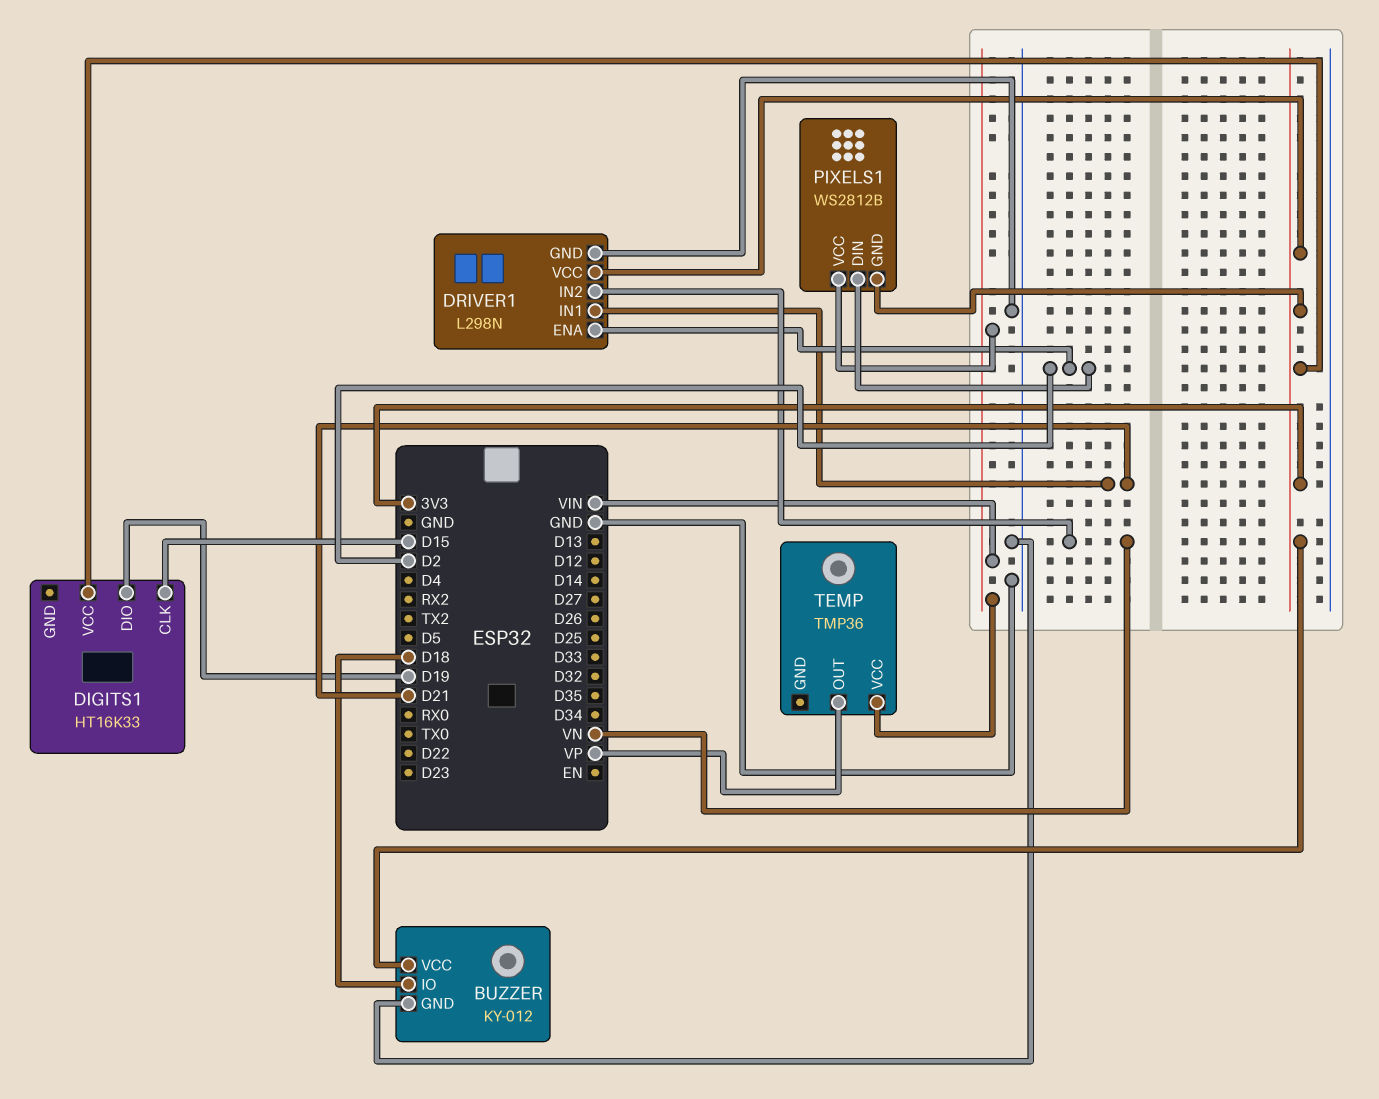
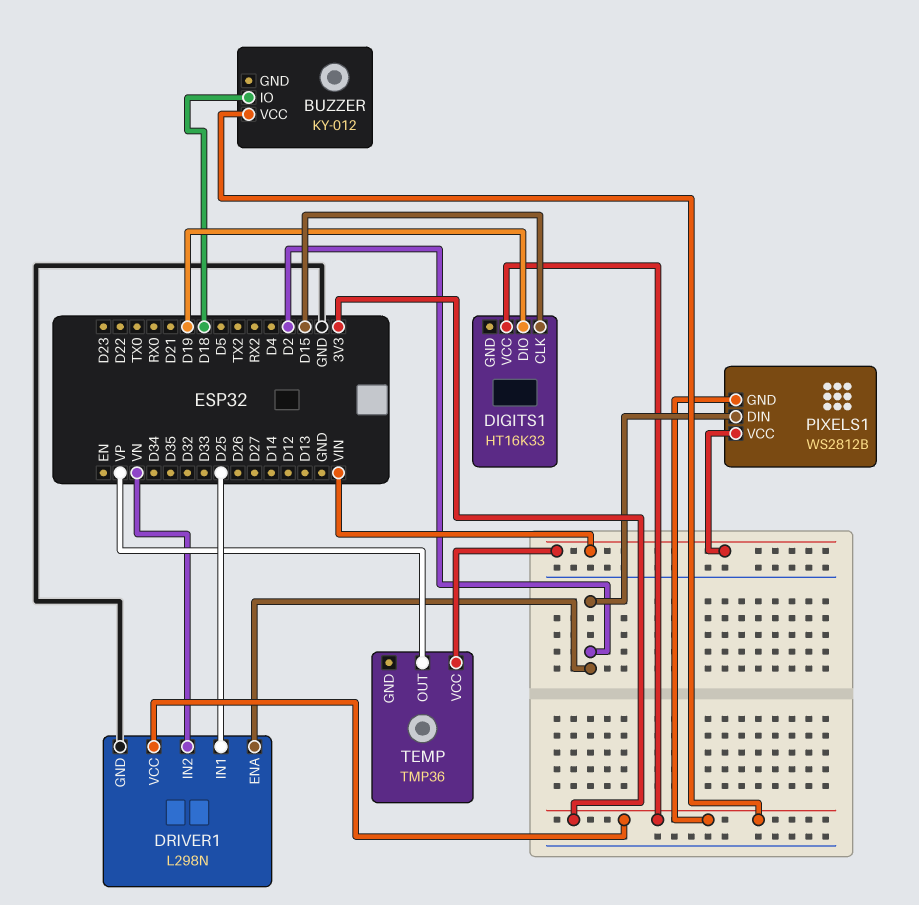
BUZZER pin GND: GND -> none
DRIVER1 pin IN1: D21 -> D25

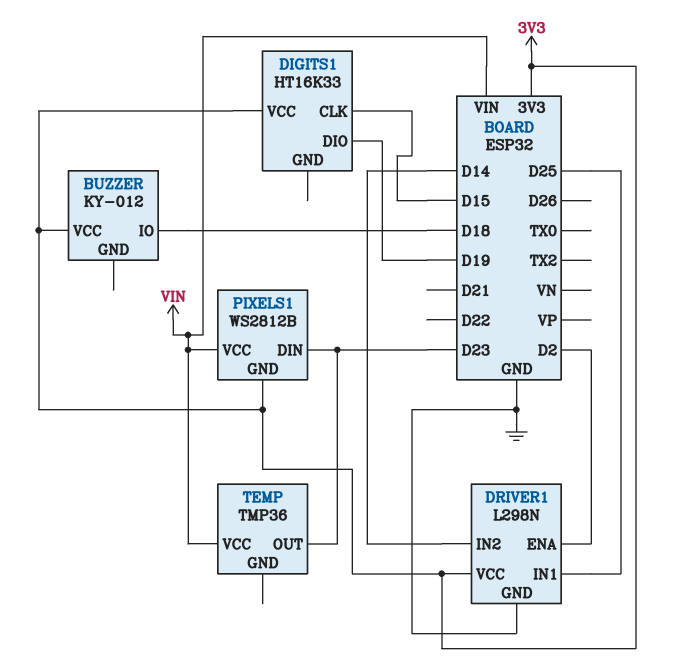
DRIVER1 pin IN2: VN -> D14
PIXELS1 pin DIN: D2 -> D23
TEMP pin OUT: VP -> D23

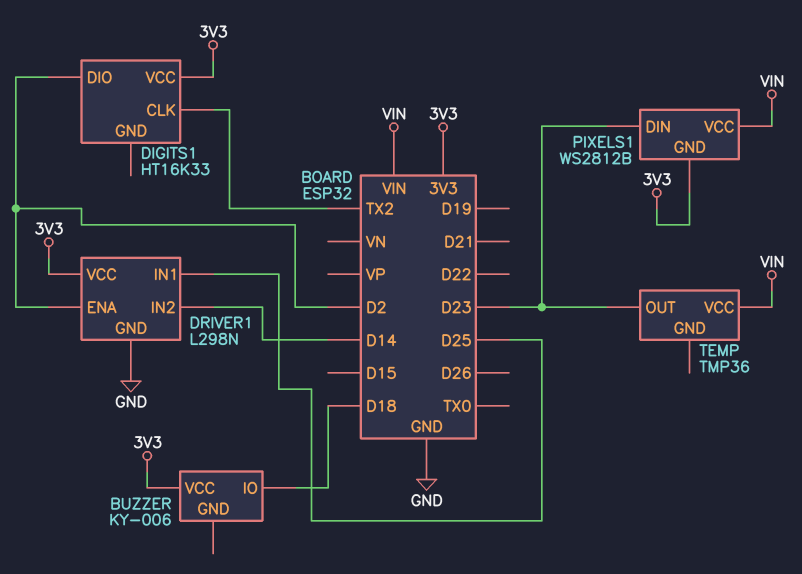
BUZZER: KY-012 -> KY-006
DIGITS1 pin CLK: D15 -> TX2
DIGITS1 pin DIO: D19 -> D2

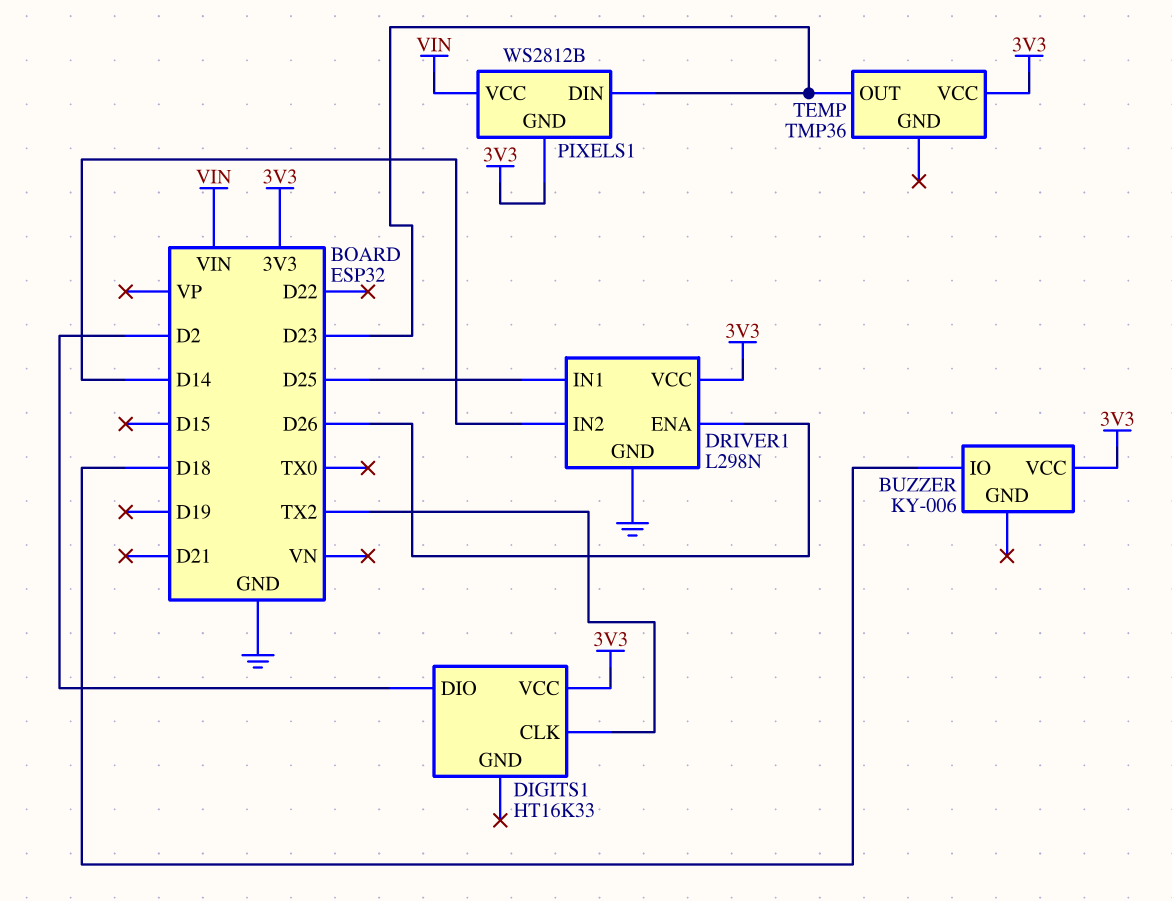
DRIVER1 pin ENA: D2 -> D26
TEMP pin VCC: VIN -> 3V3

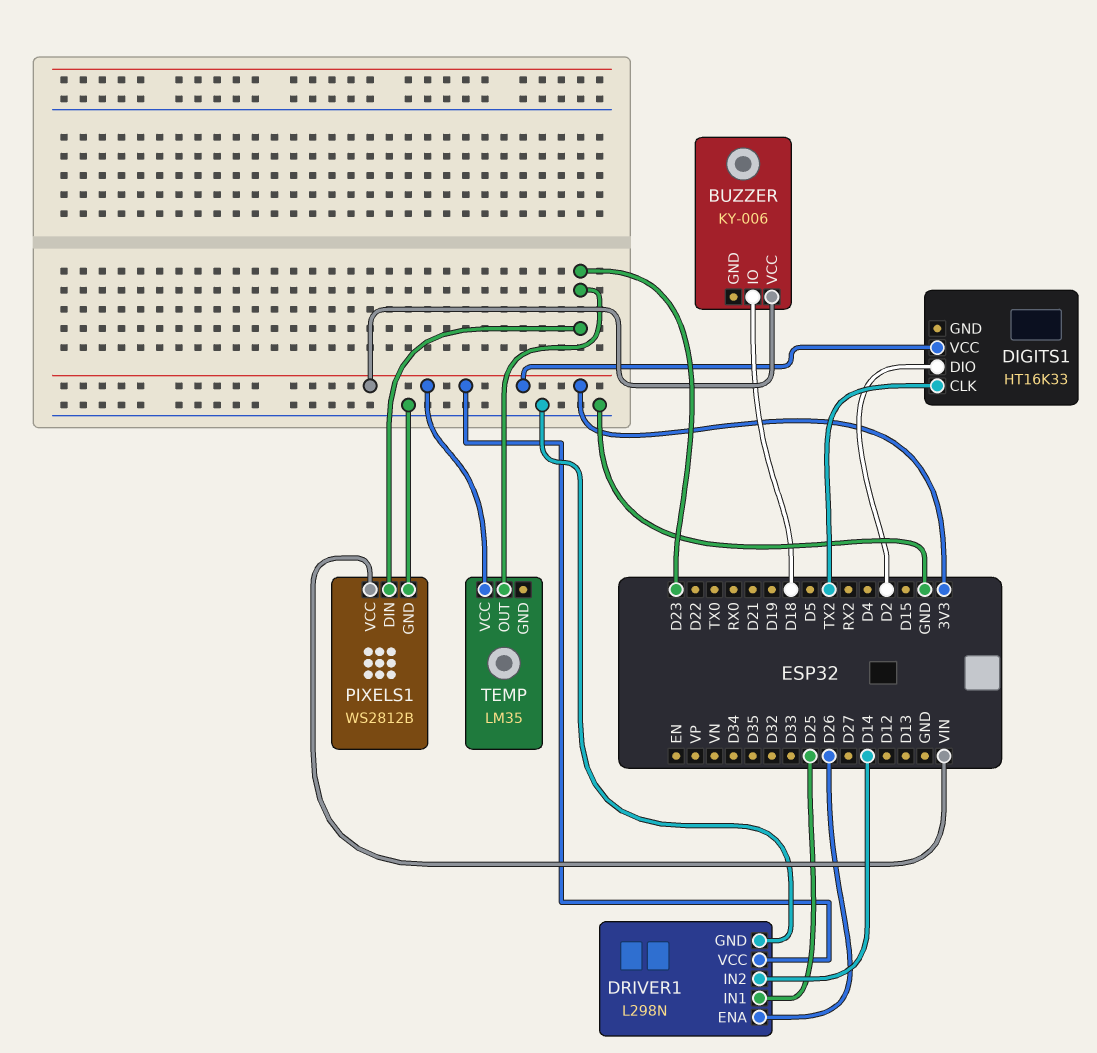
PIXELS1 pin GND: 3V3 -> GND
TEMP: TMP36 -> LM35

